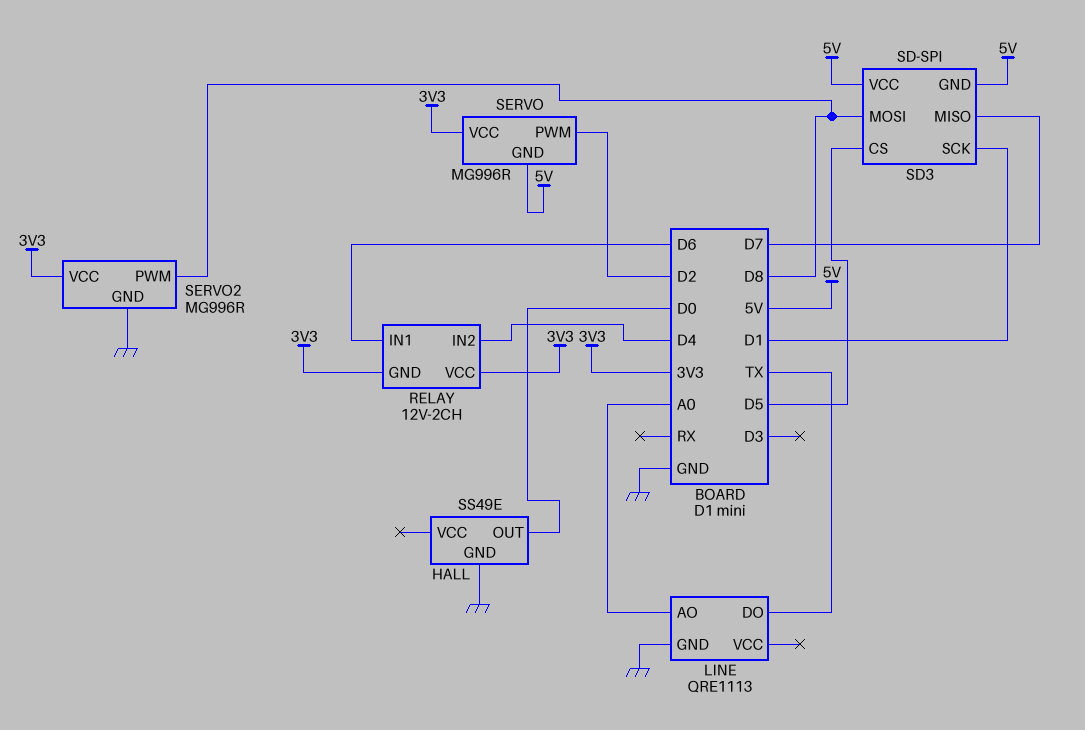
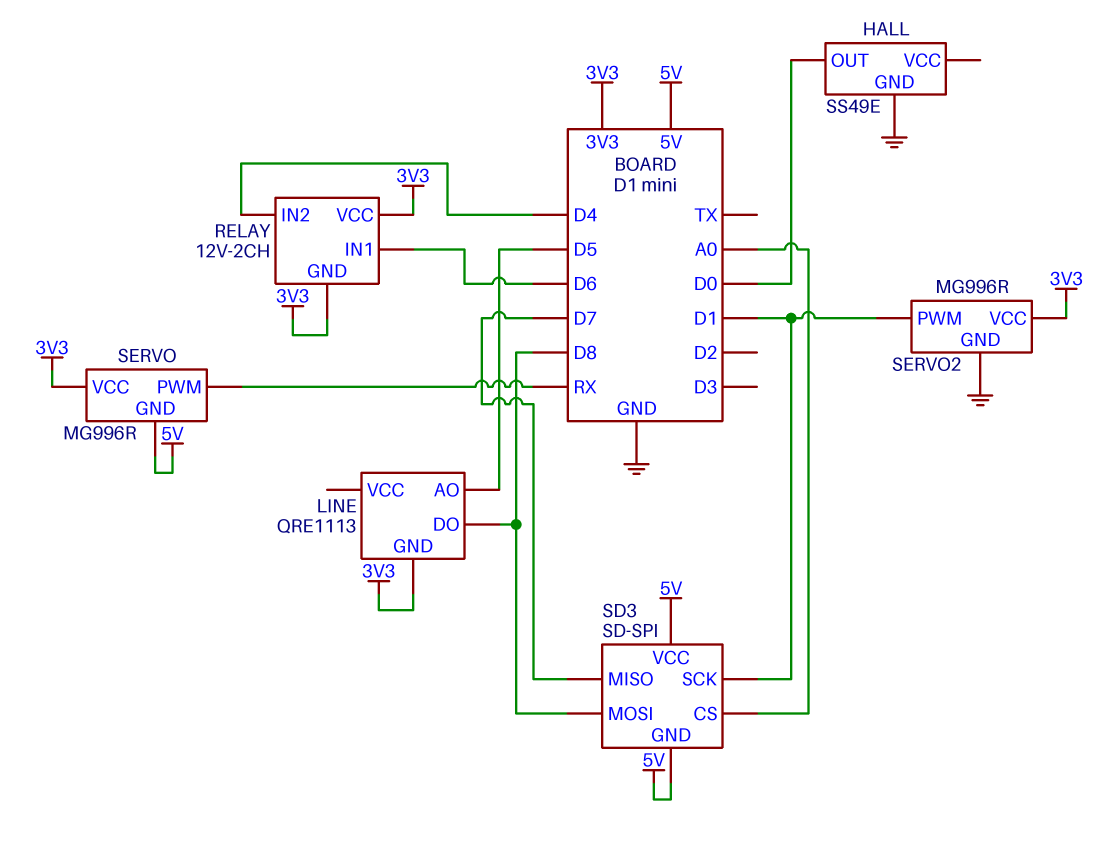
LINE pin AO: A0 -> D5
LINE pin DO: TX -> D8
LINE pin GND: GND -> 3V3
SD3 pin CS: D5 -> A0
SERVO pin PWM: D2 -> RX
SERVO2 pin PWM: D8 -> D1

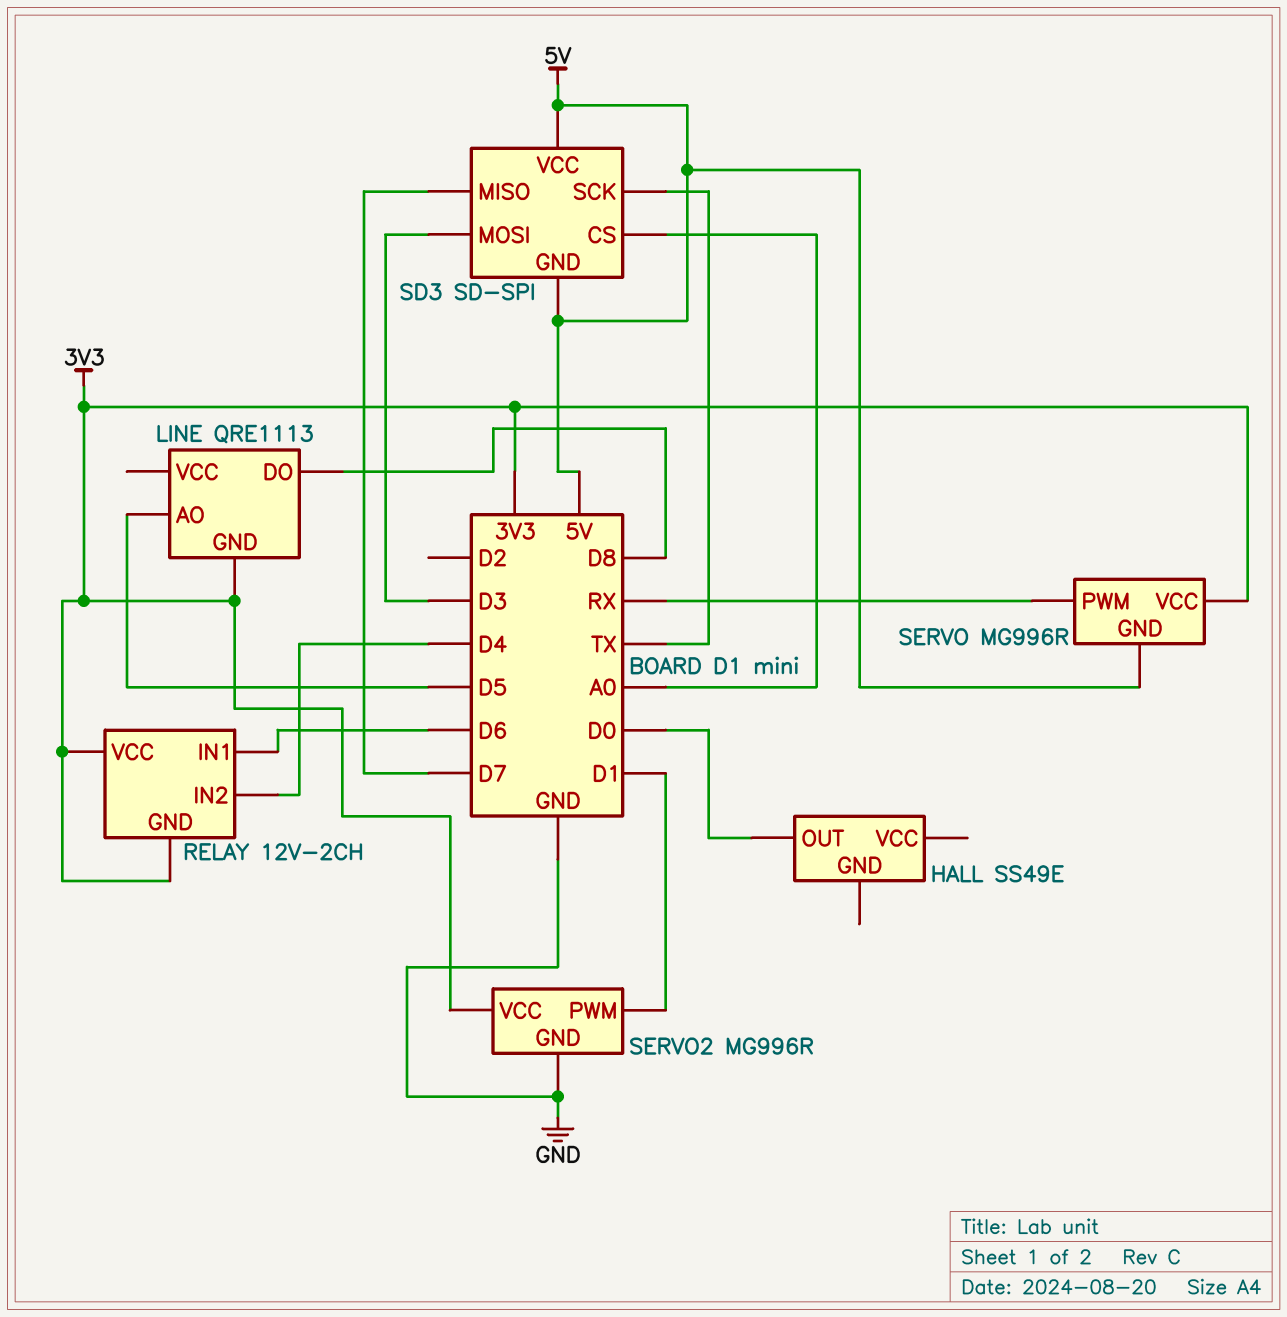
HALL pin GND: GND -> none
SD3 pin MOSI: D8 -> D3
SD3 pin SCK: D1 -> TX

